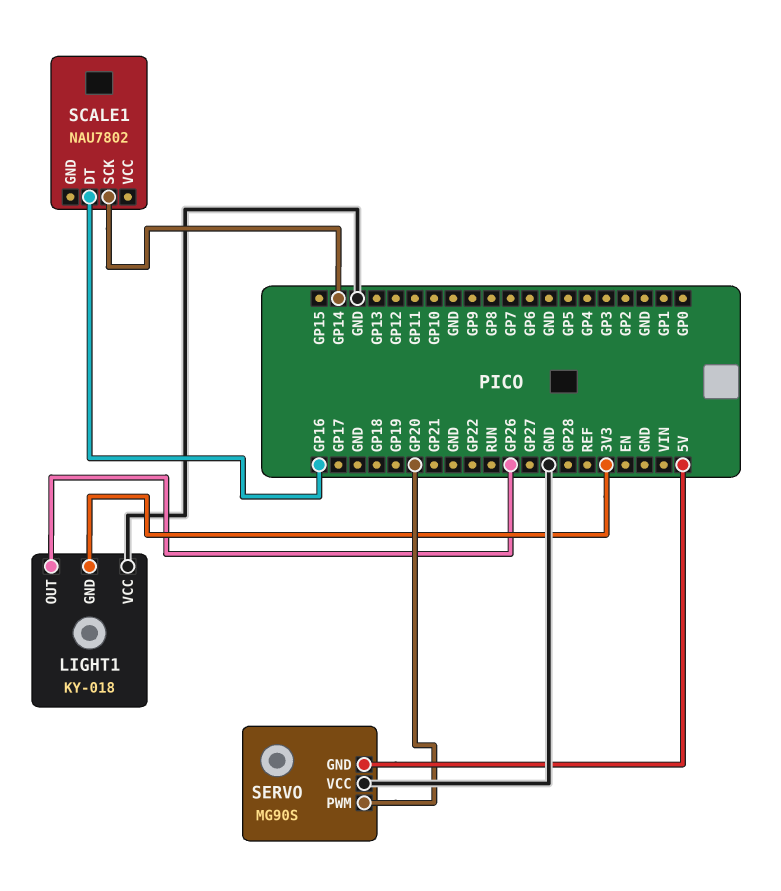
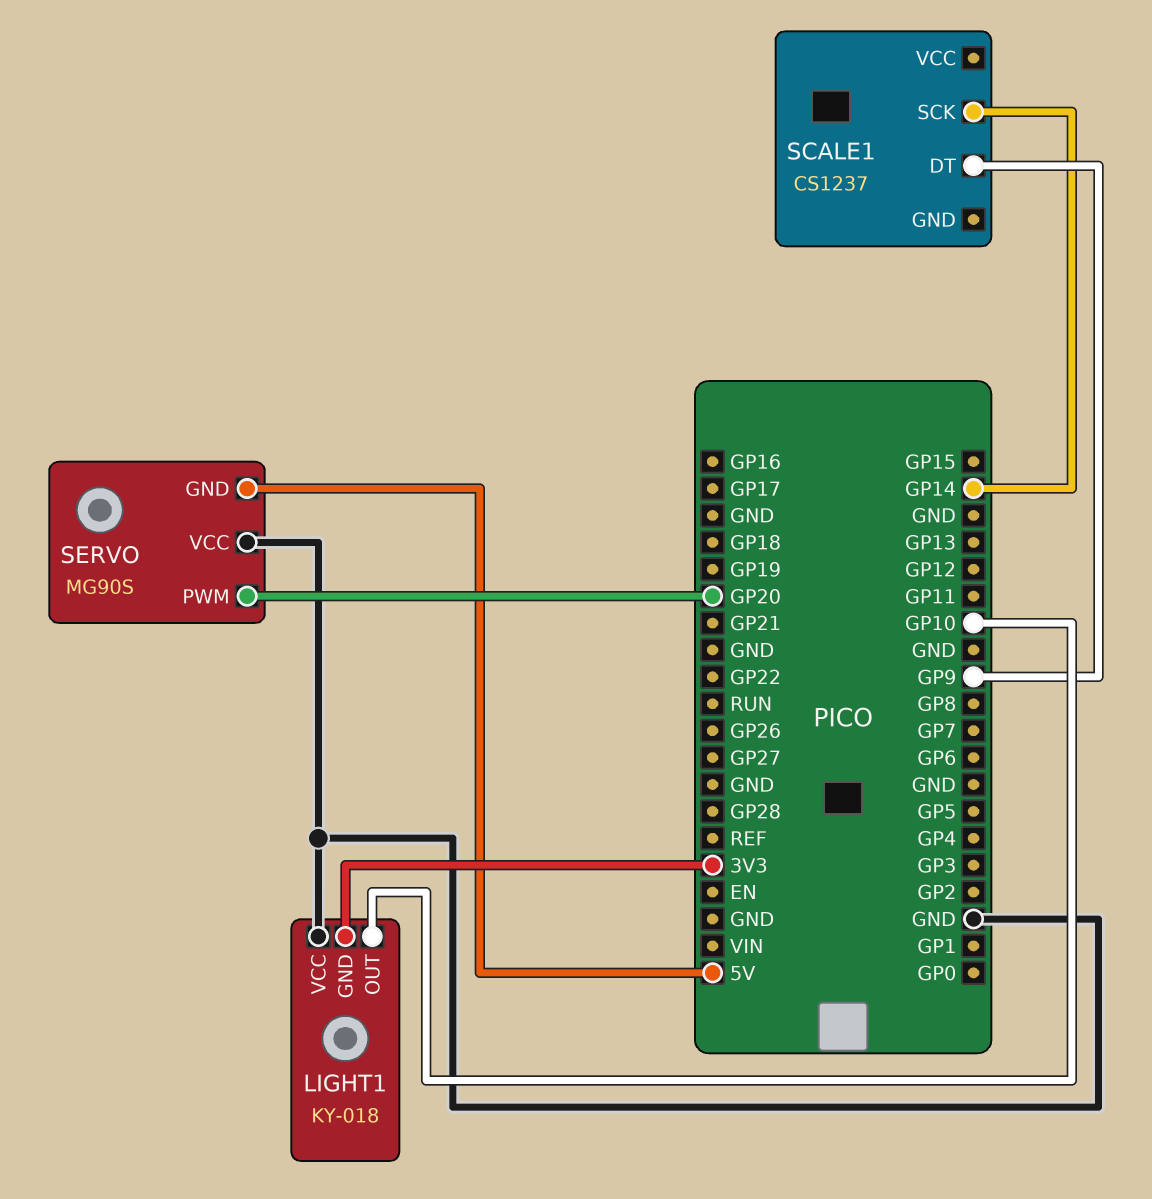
LIGHT1 pin OUT: GP26 -> GP10
SCALE1: NAU7802 -> CS1237
SCALE1 pin DT: GP16 -> GP9

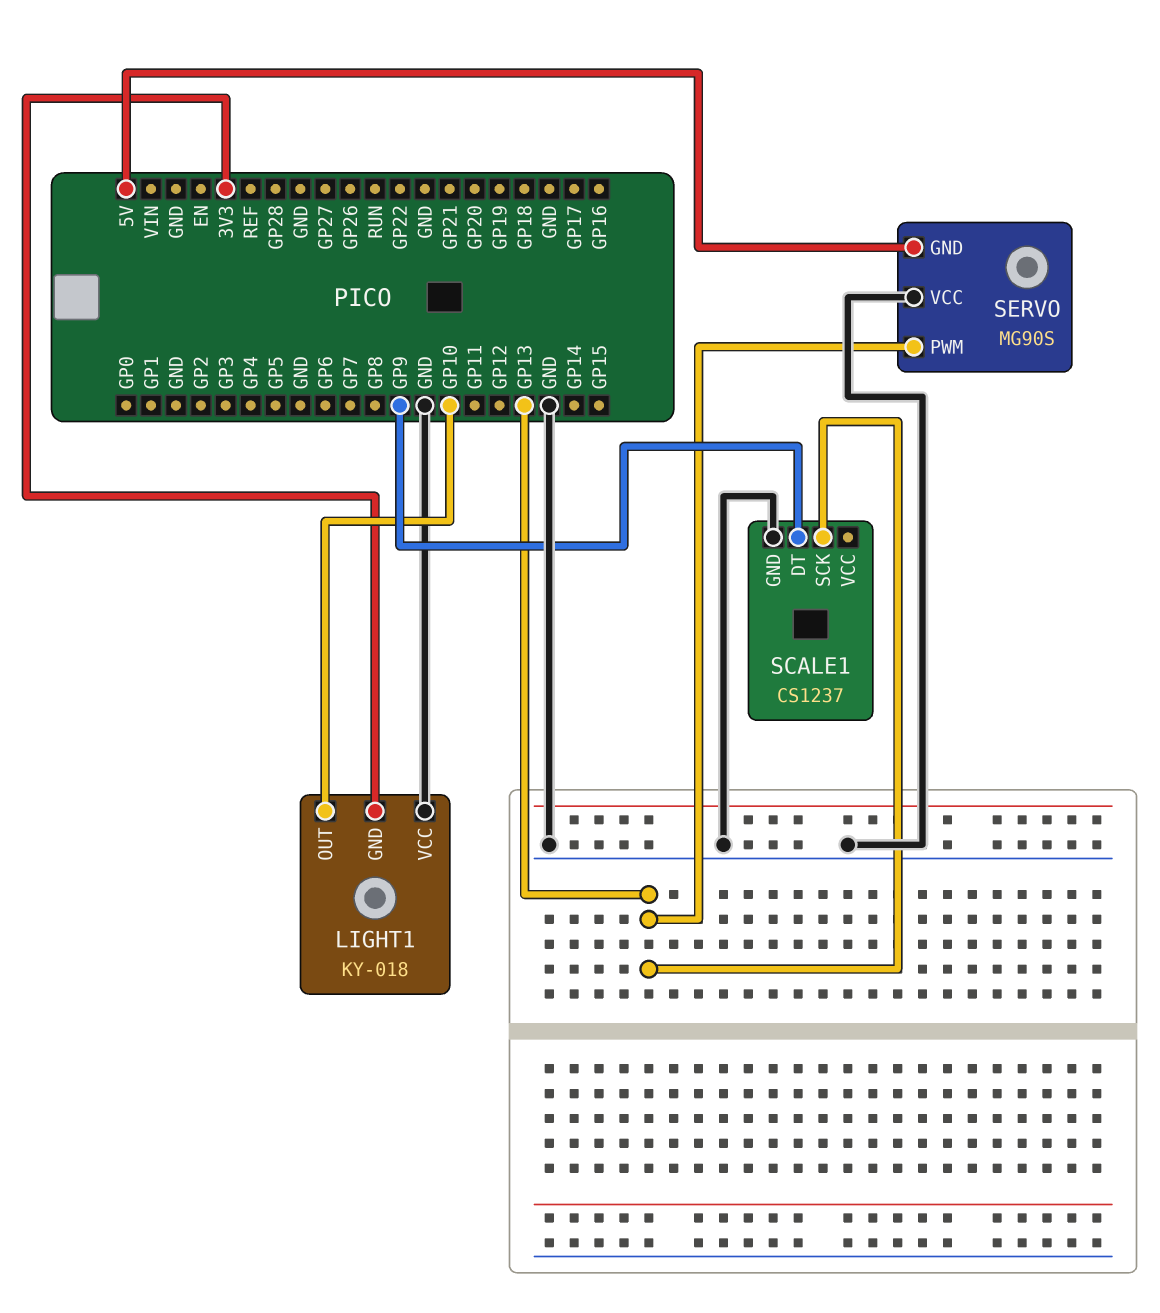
SCALE1 pin GND: none -> GND
SCALE1 pin SCK: GP14 -> GP13
SERVO pin PWM: GP20 -> GP13

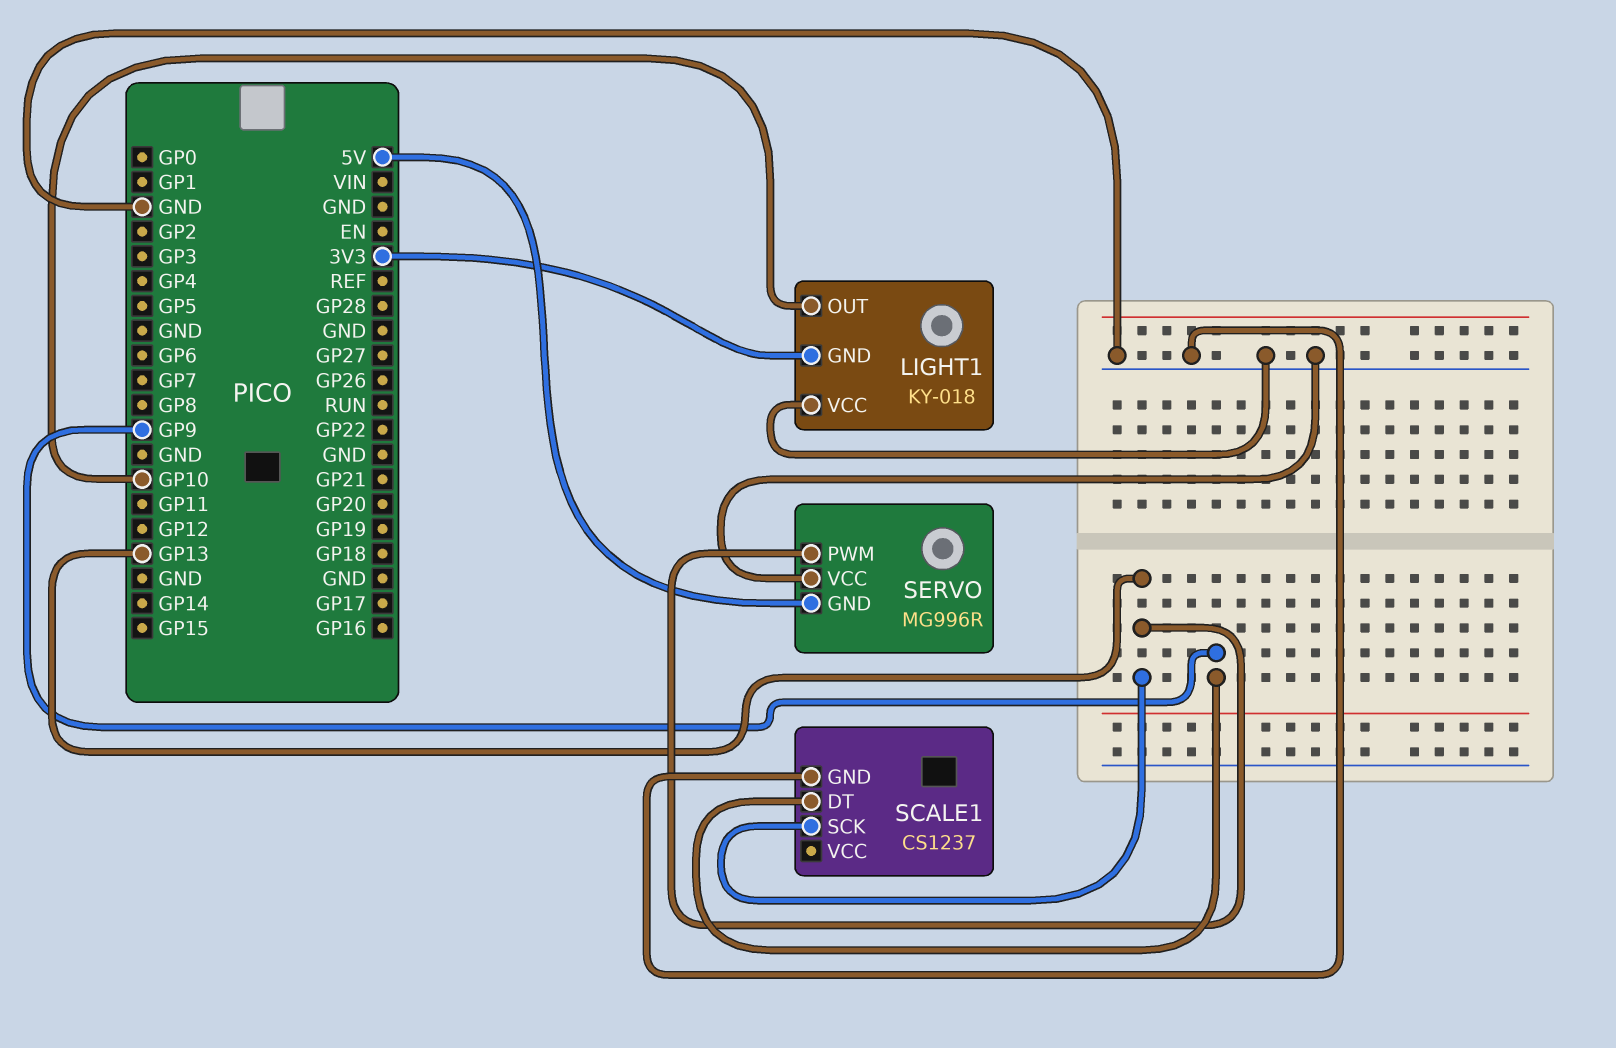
SERVO: MG90S -> MG996R

